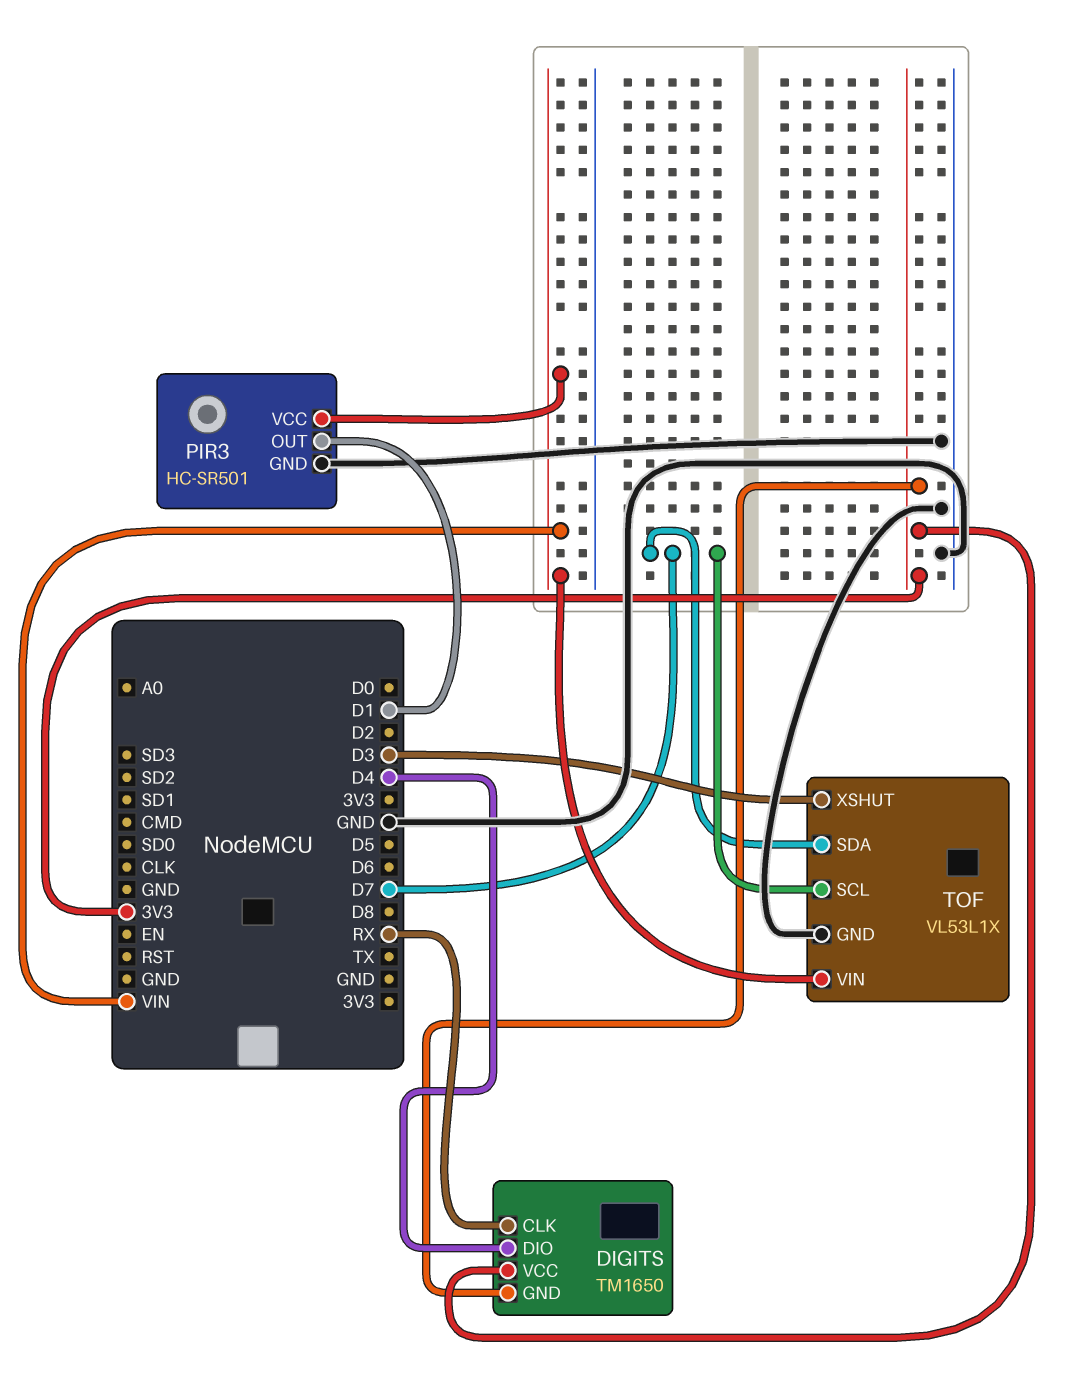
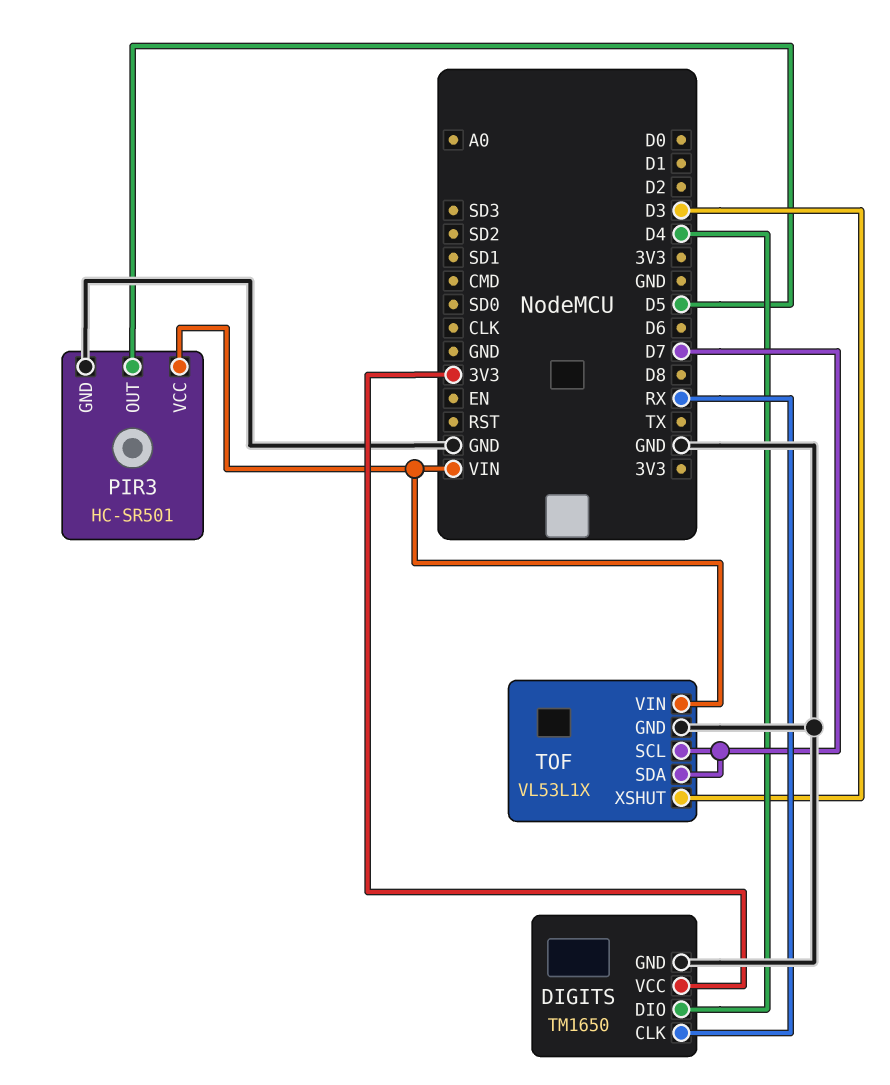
DIGITS pin GND: 3V3 -> GND
PIR3 pin OUT: D1 -> D5

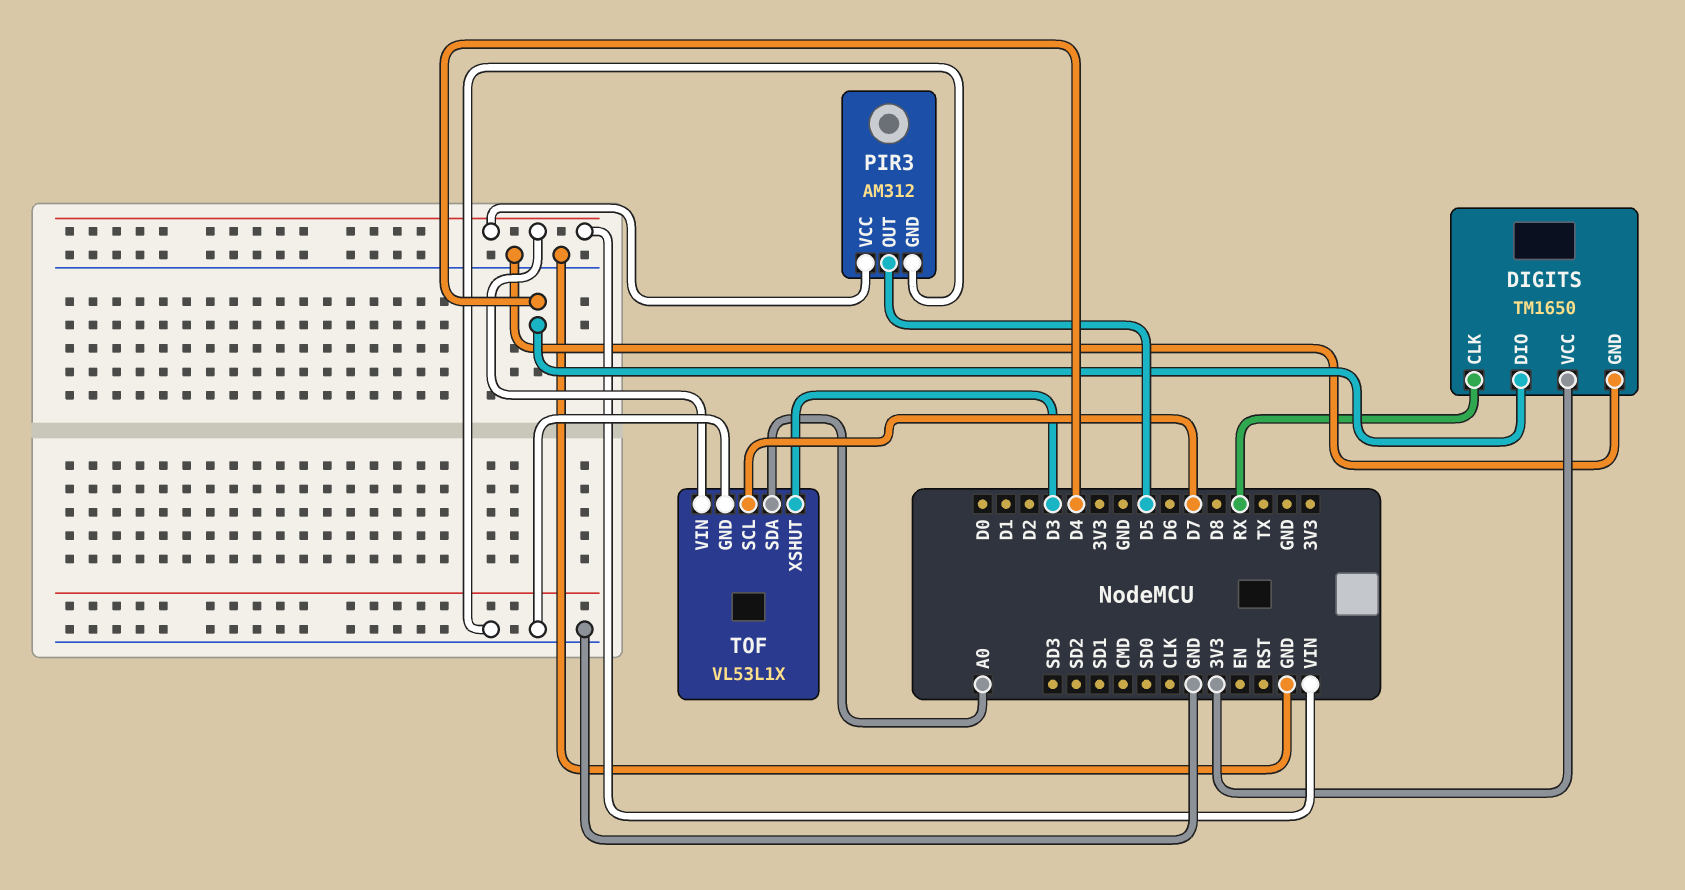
PIR3: HC-SR501 -> AM312
TOF pin SDA: D7 -> A0

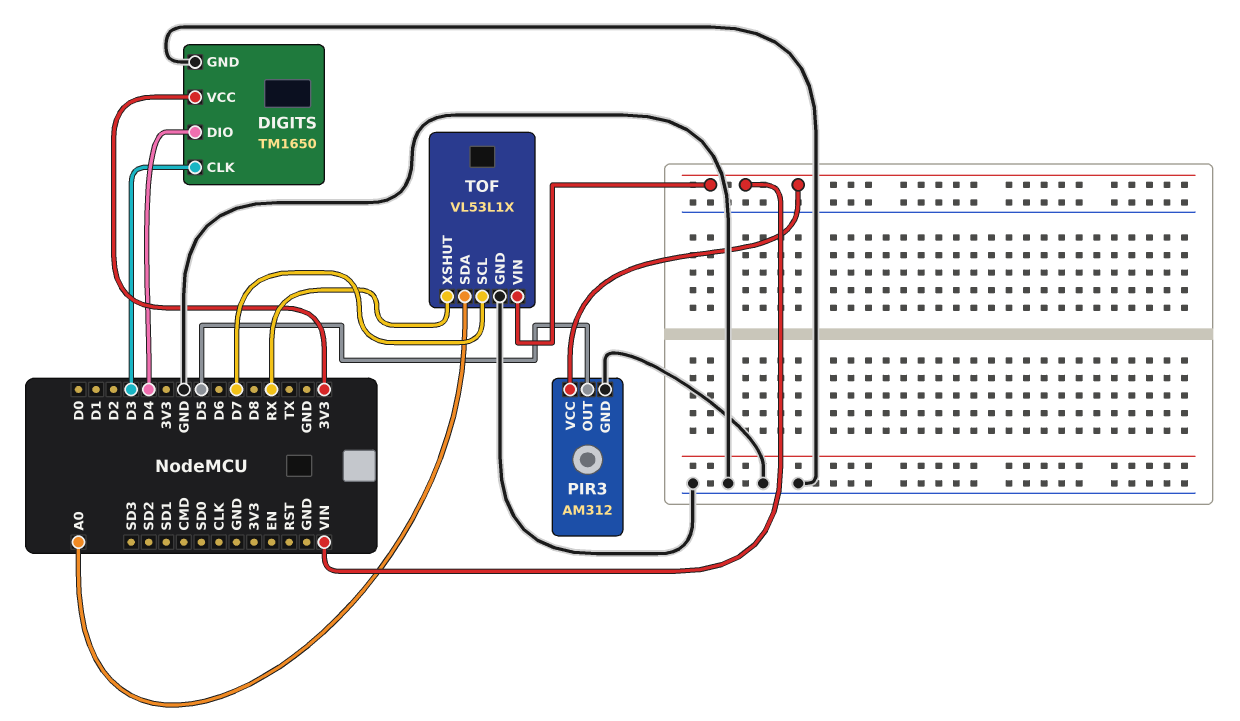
DIGITS pin CLK: RX -> D3
TOF pin XSHUT: D3 -> RX

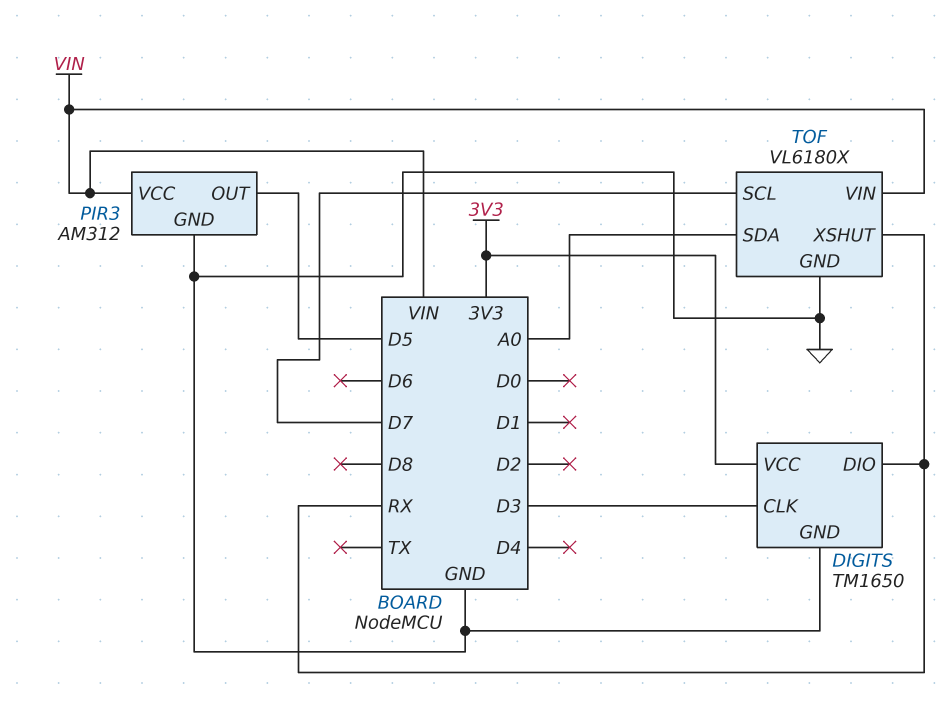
DIGITS pin DIO: D4 -> RX
TOF: VL53L1X -> VL6180X

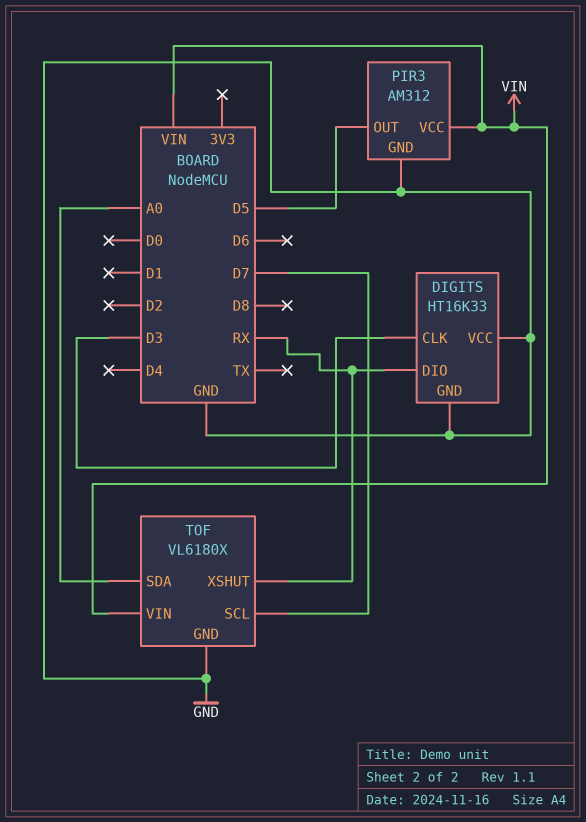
DIGITS: TM1650 -> HT16K33
DIGITS pin VCC: 3V3 -> GND

